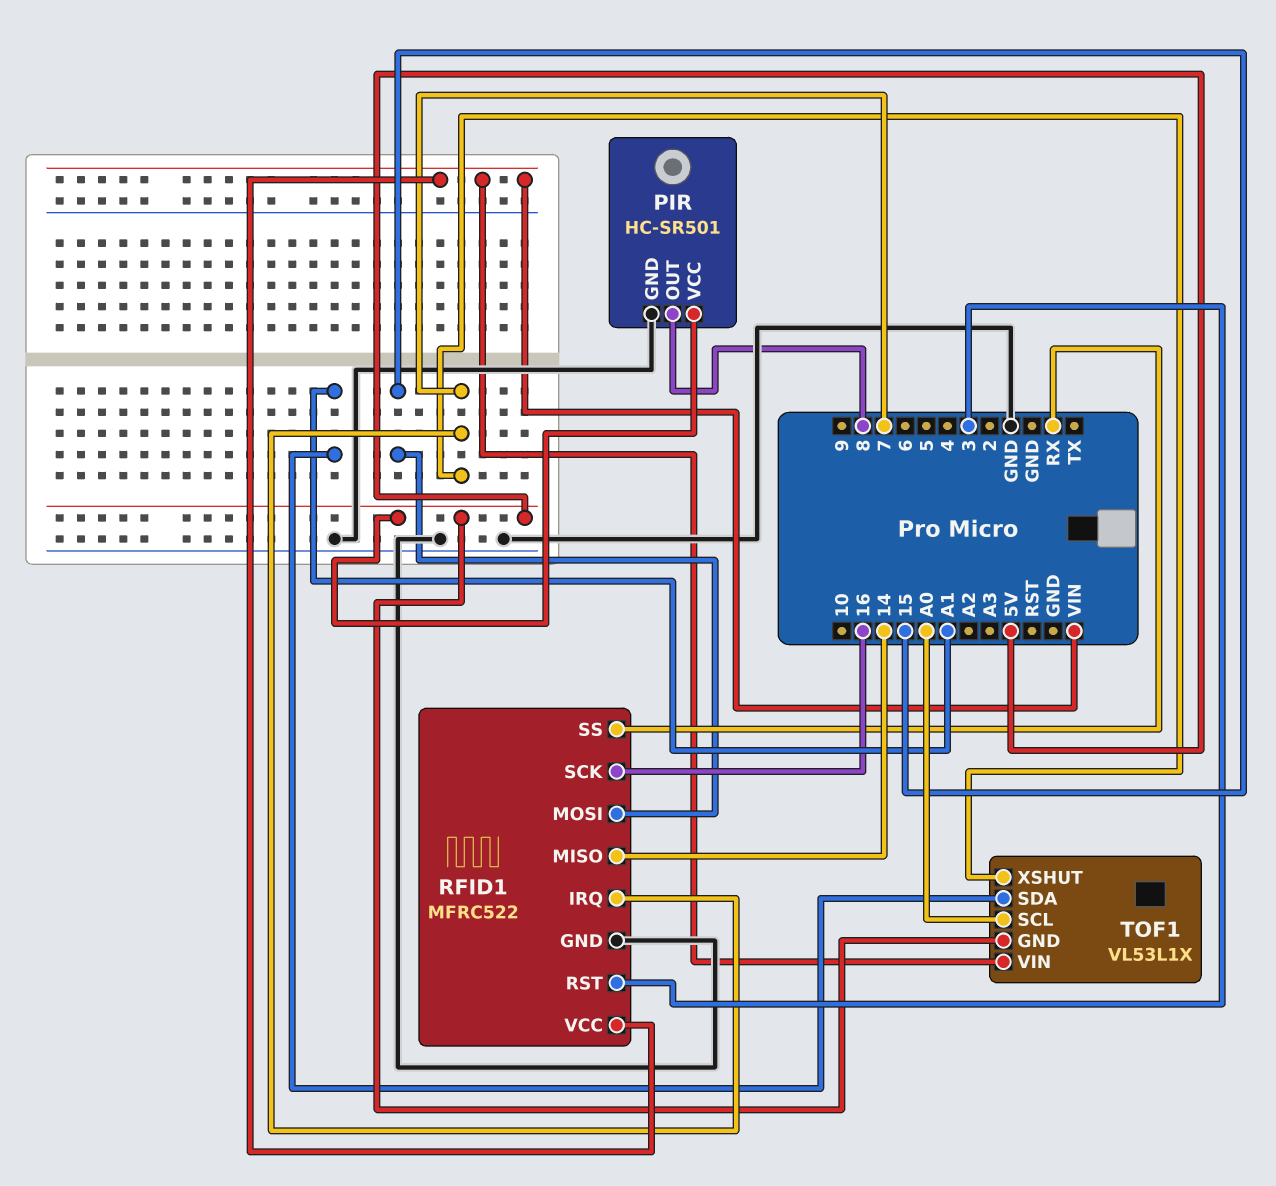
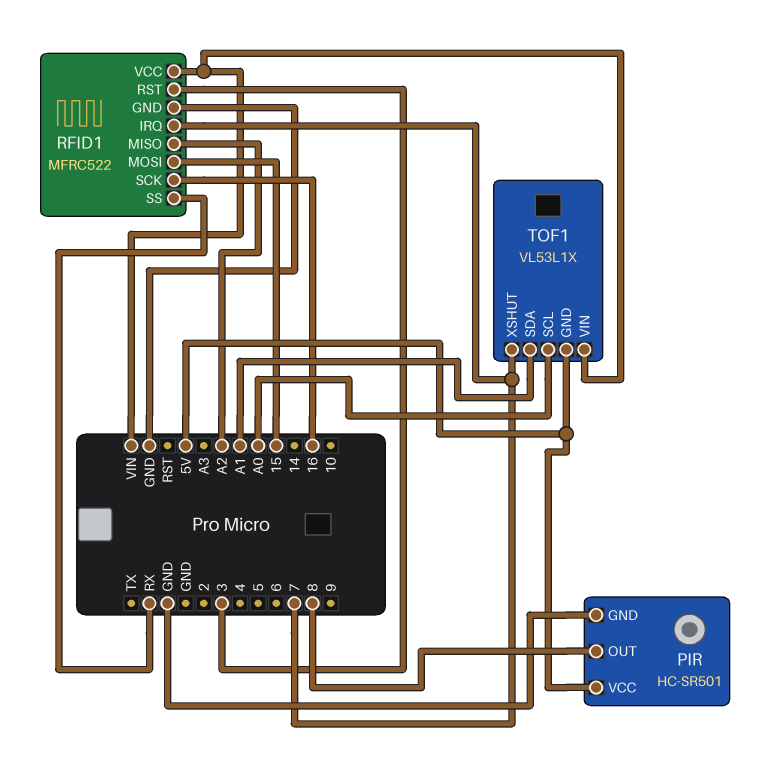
RFID1 pin MISO: 14 -> A2

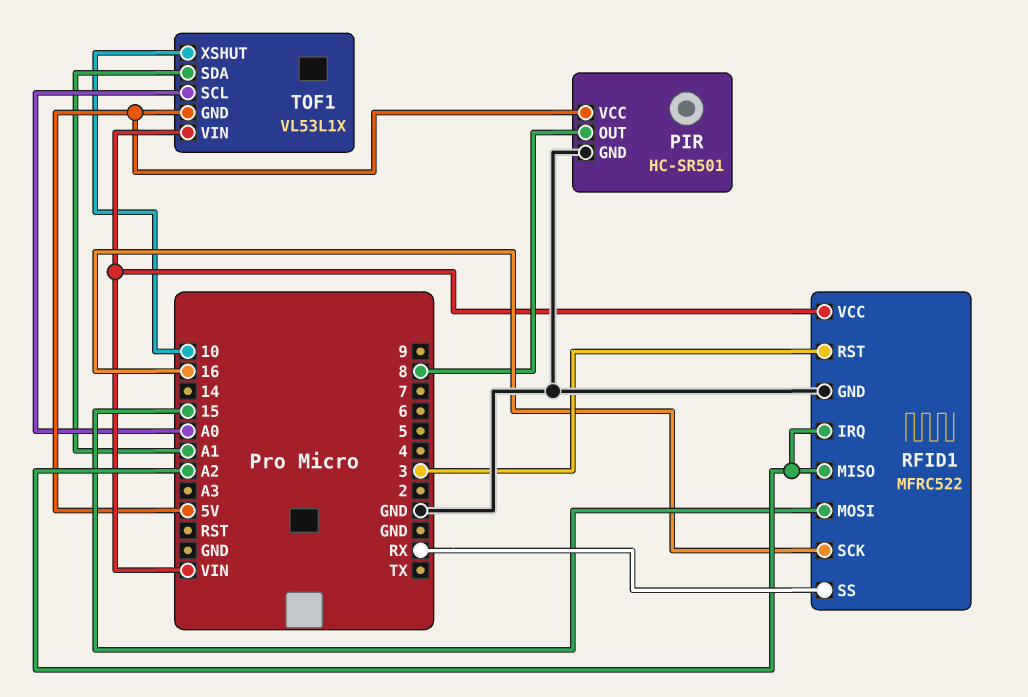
RFID1 pin IRQ: 7 -> A2
TOF1 pin XSHUT: 7 -> 10

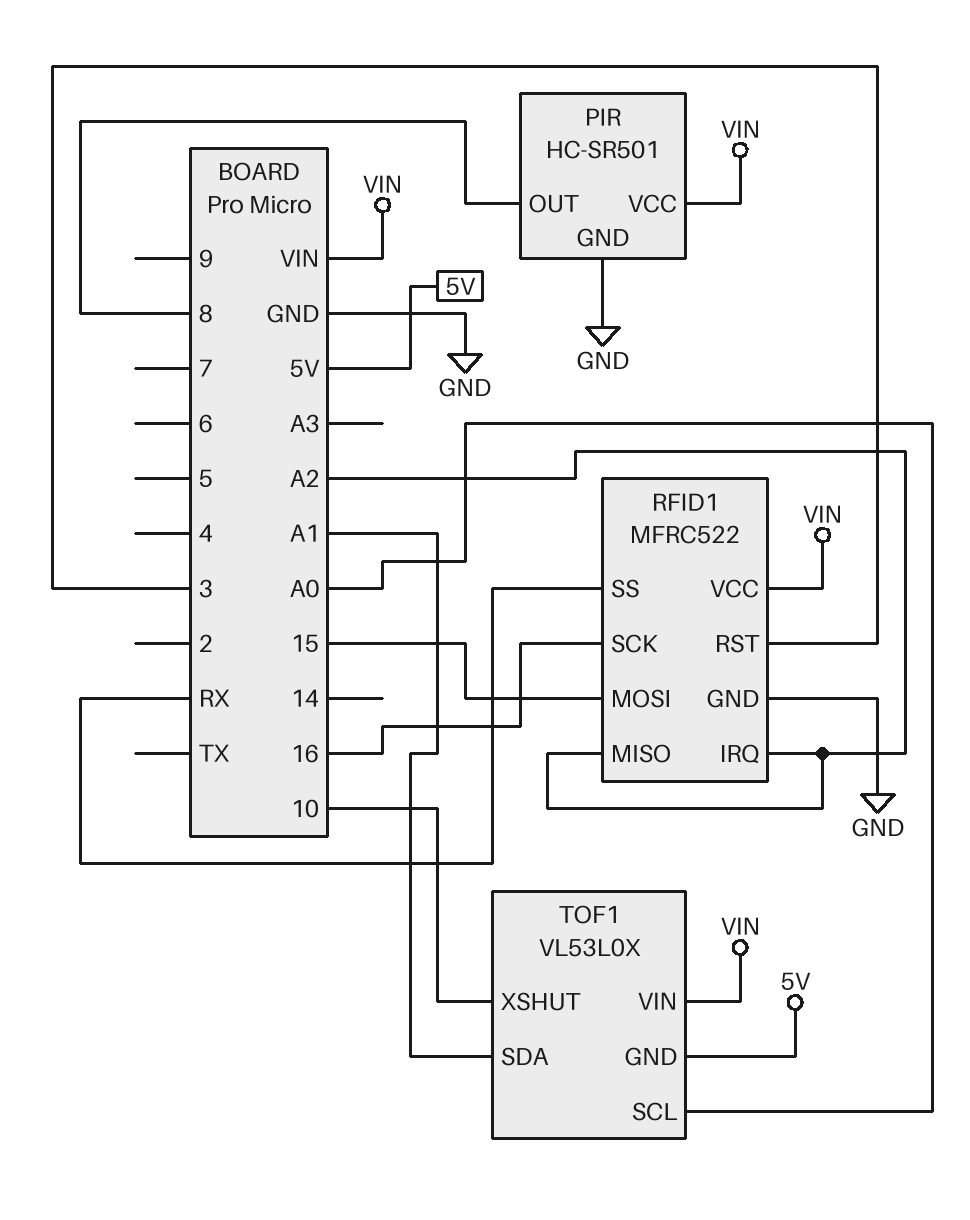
PIR pin VCC: 5V -> VIN
TOF1: VL53L1X -> VL53L0X

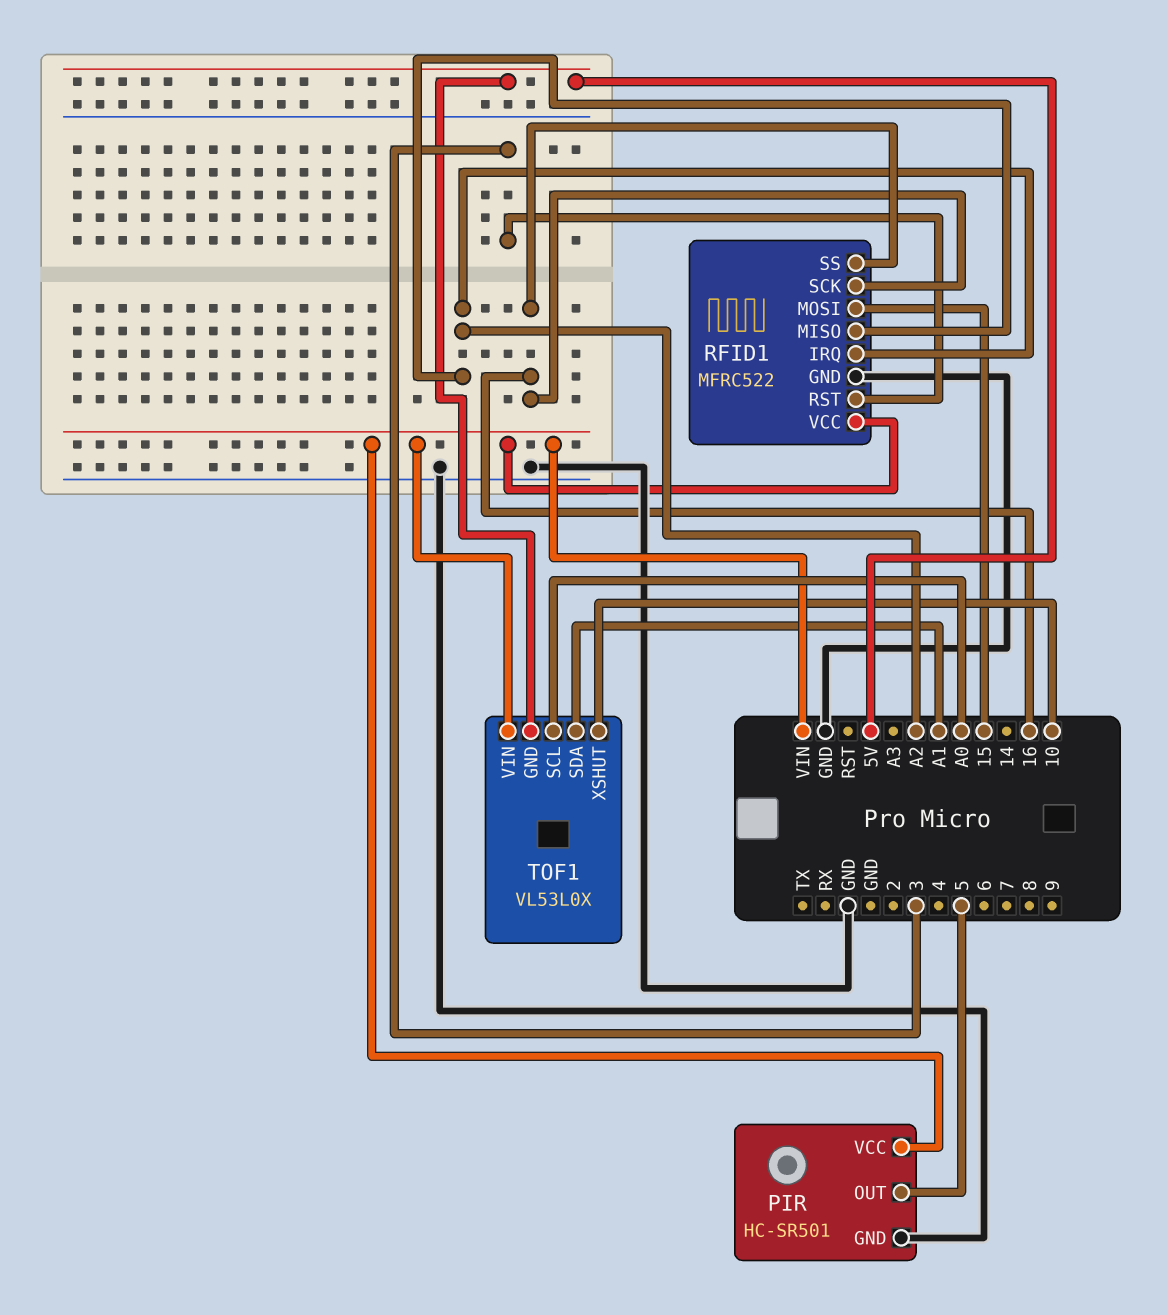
PIR pin OUT: 8 -> 5
RFID1 pin SS: RX -> 16

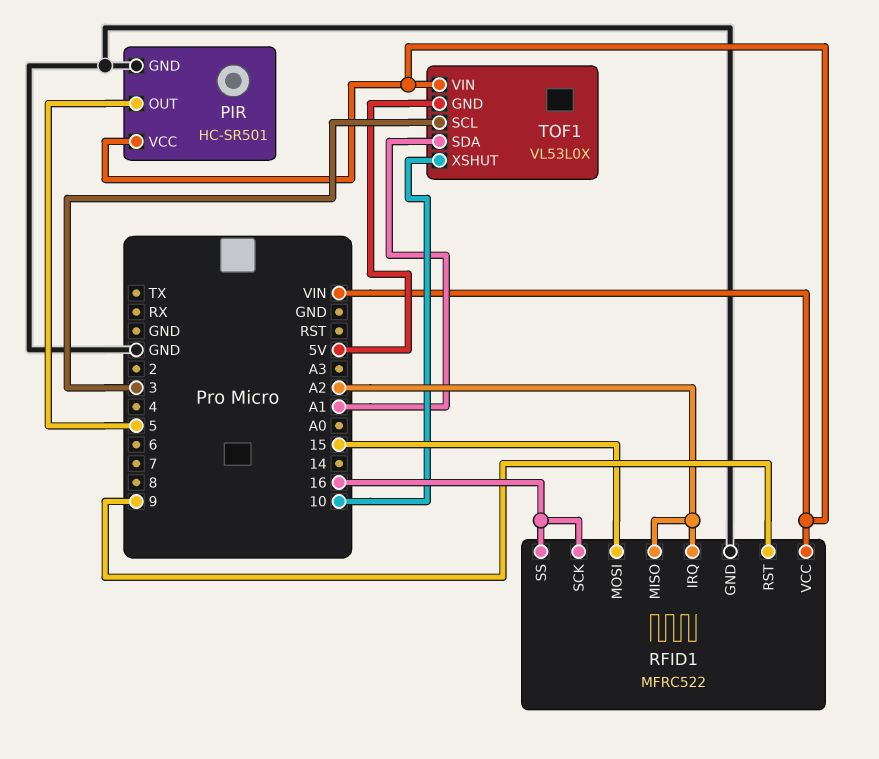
RFID1 pin RST: 3 -> 9
TOF1 pin SCL: A0 -> 3

